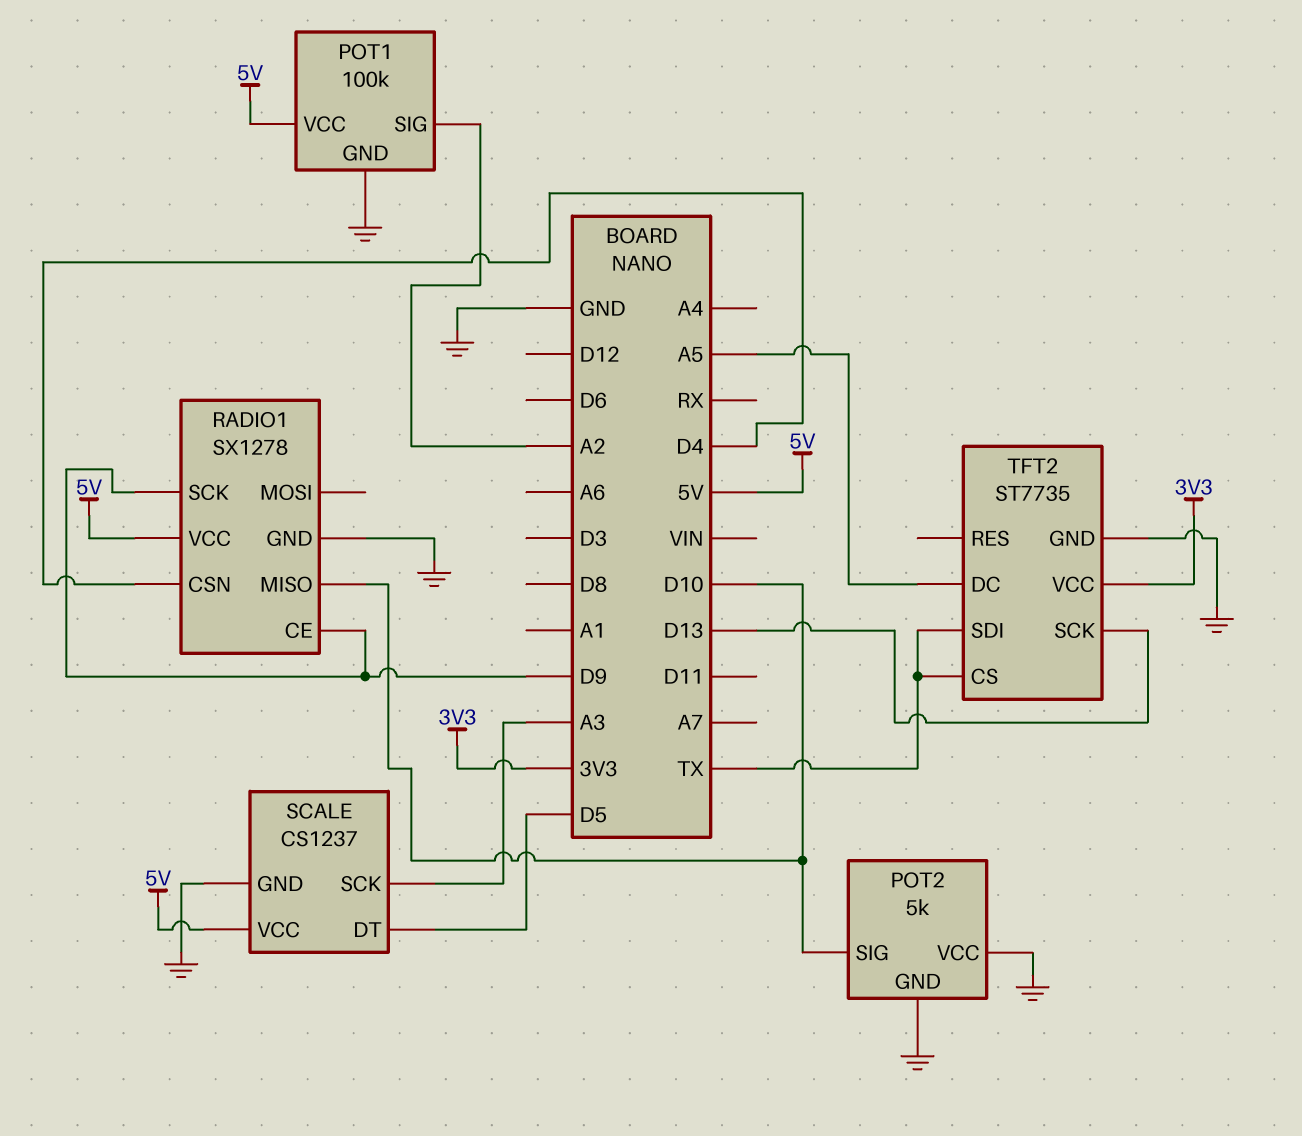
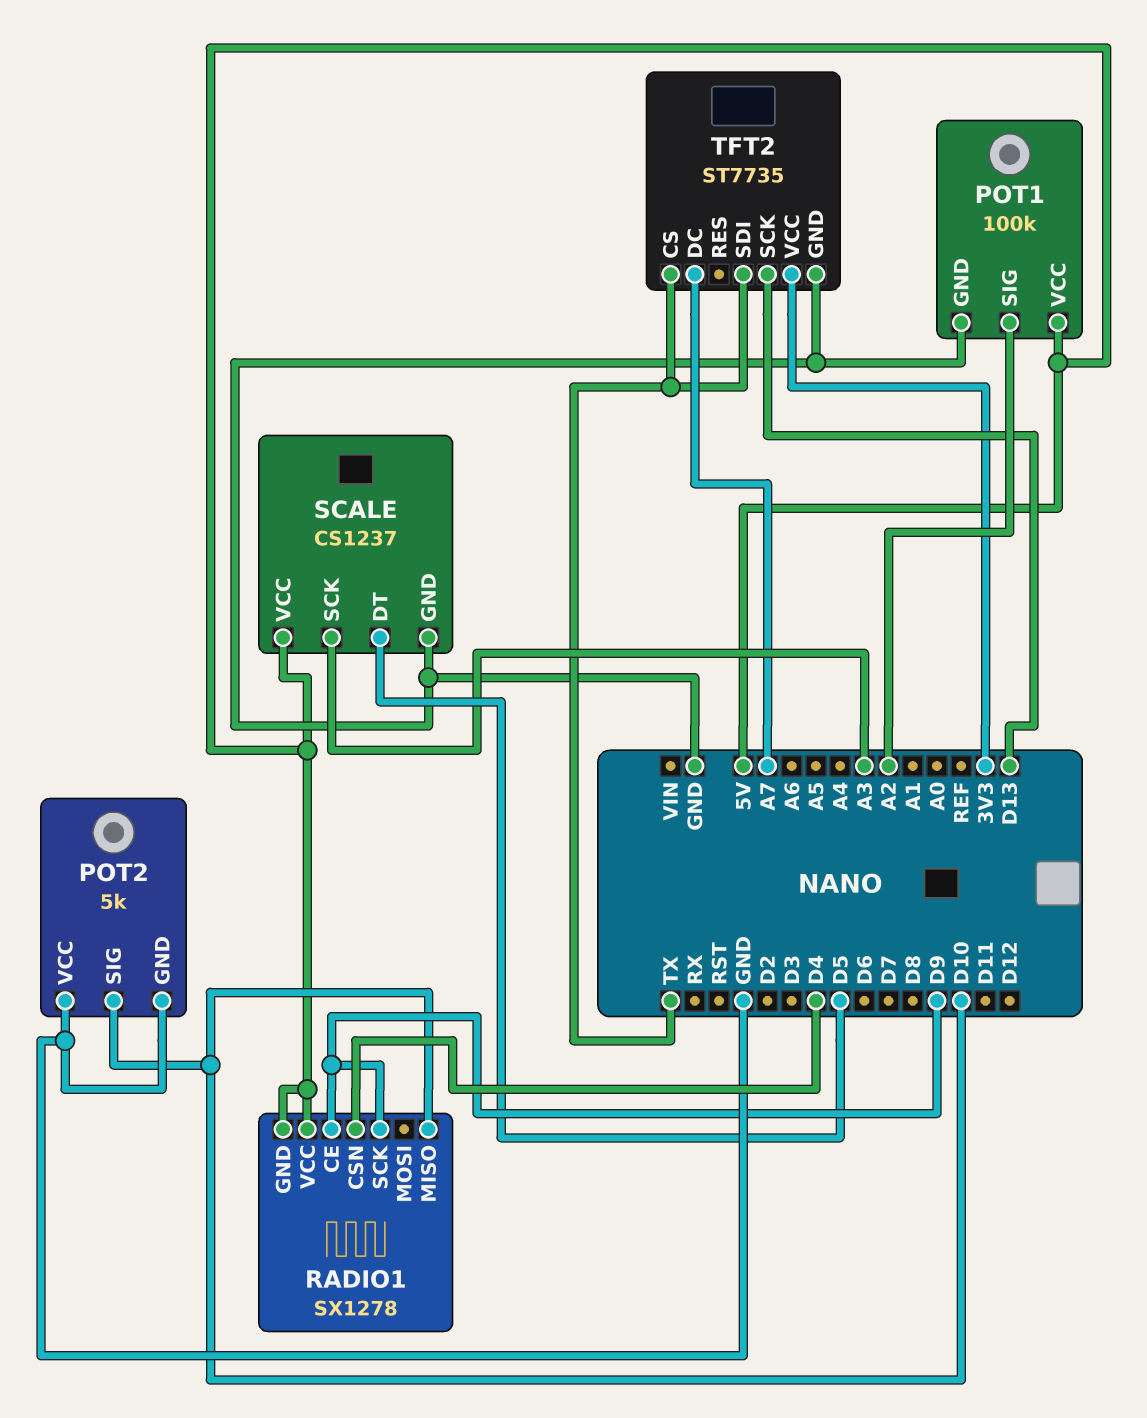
RADIO1 pin GND: GND -> 5V
TFT2 pin DC: A5 -> A7

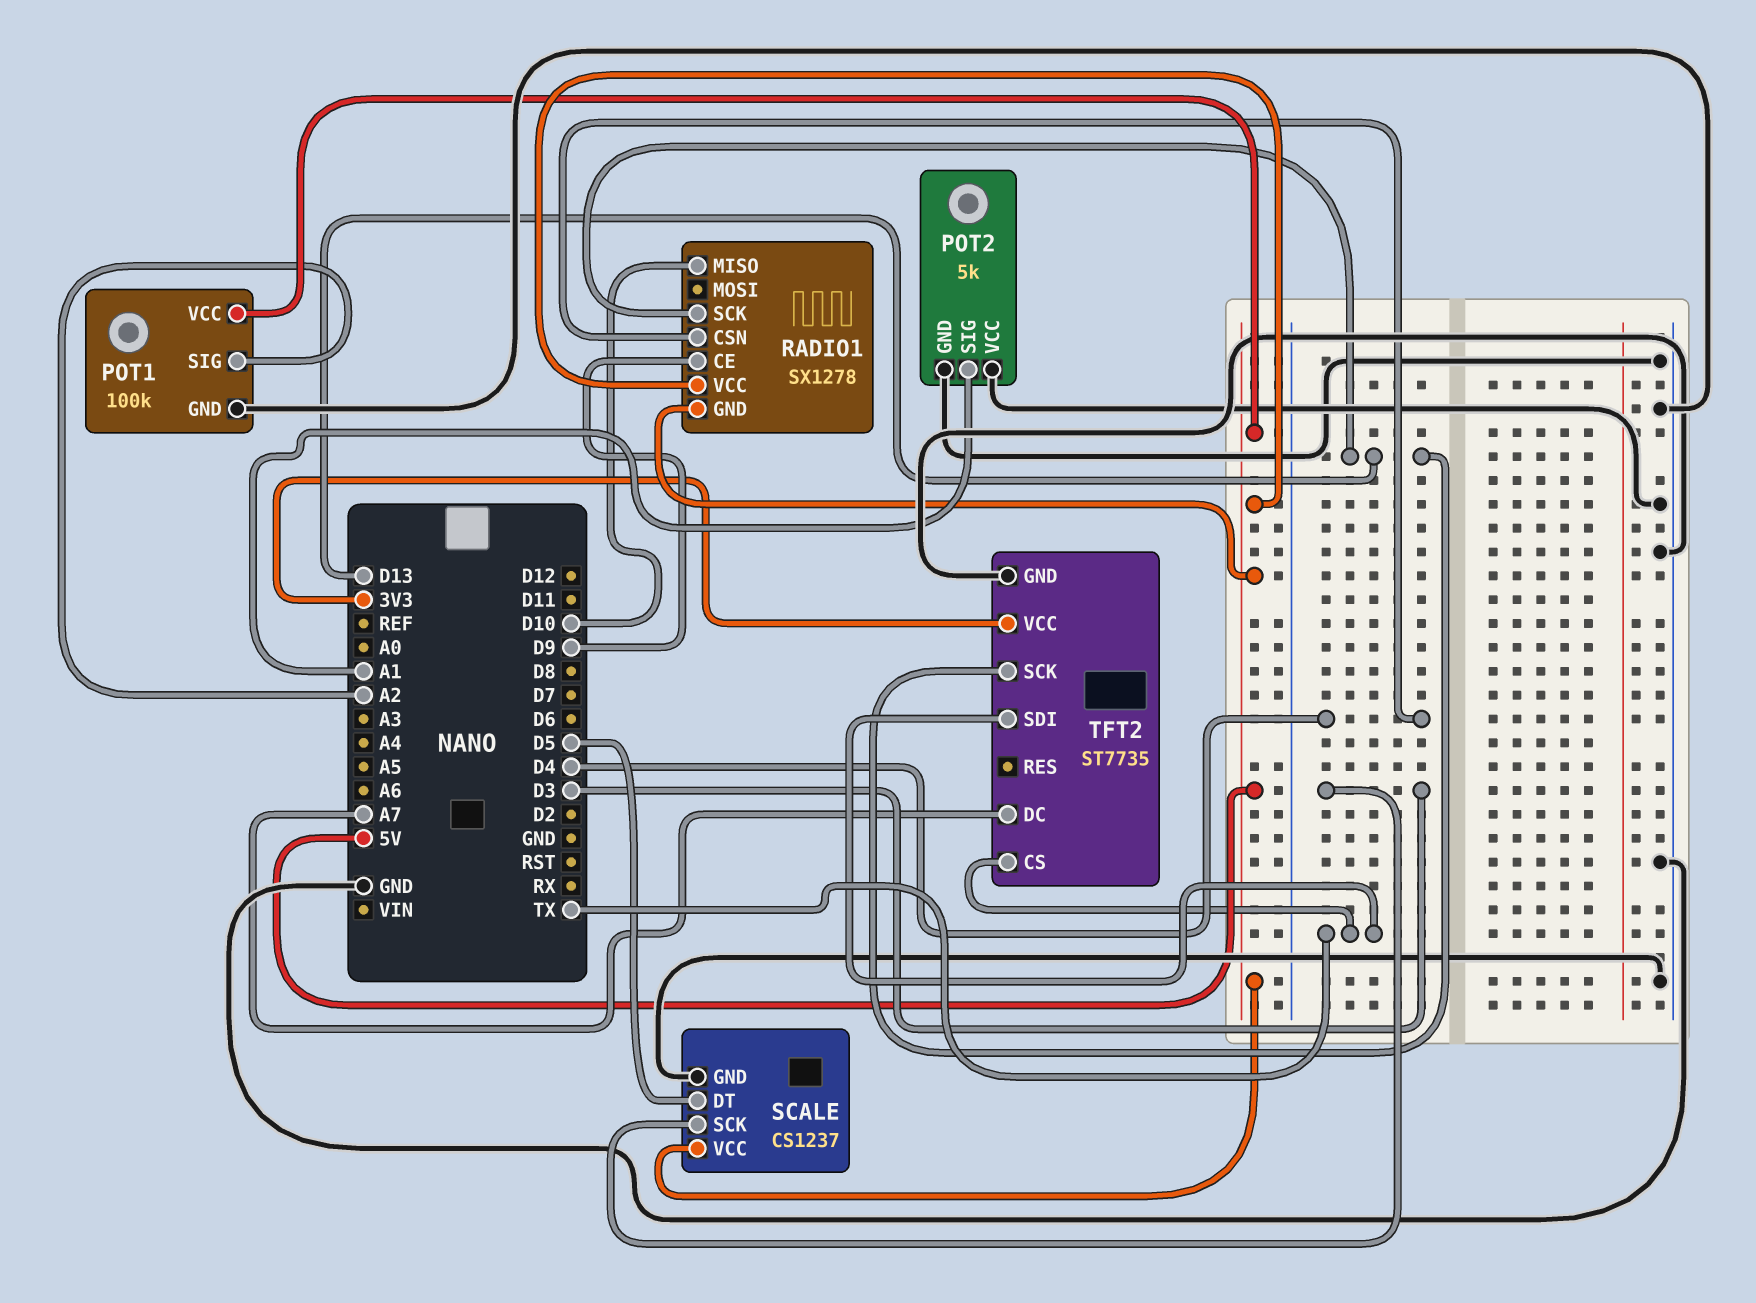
POT2 pin SIG: D10 -> A1
RADIO1 pin SCK: D9 -> D13
SCALE pin SCK: A3 -> D3

